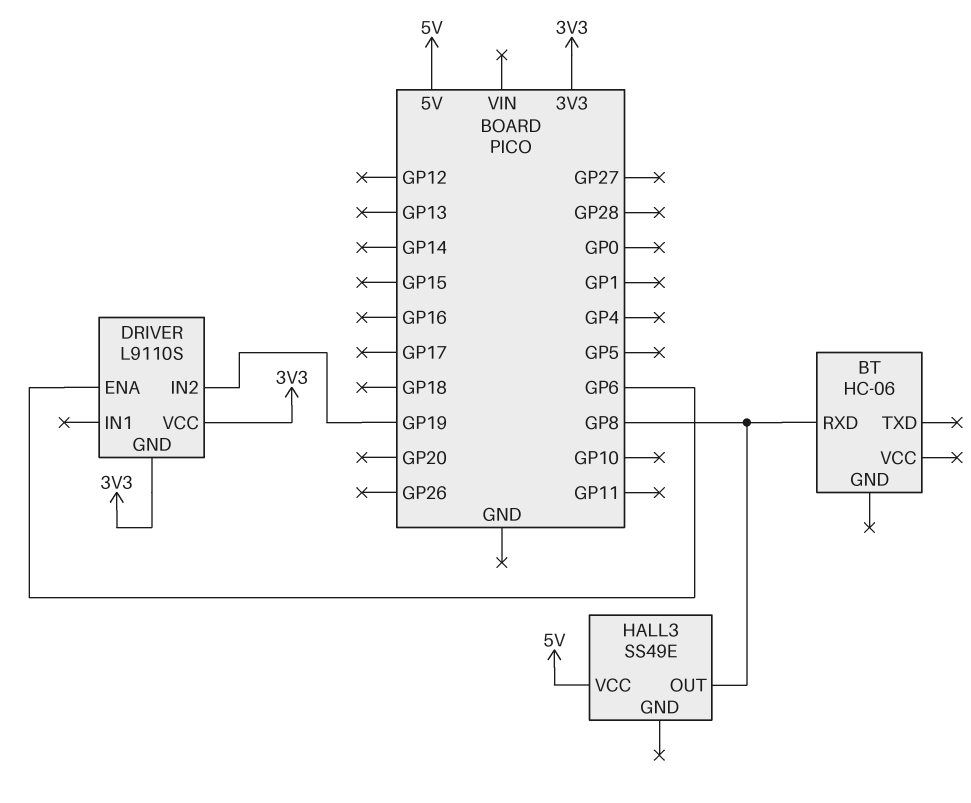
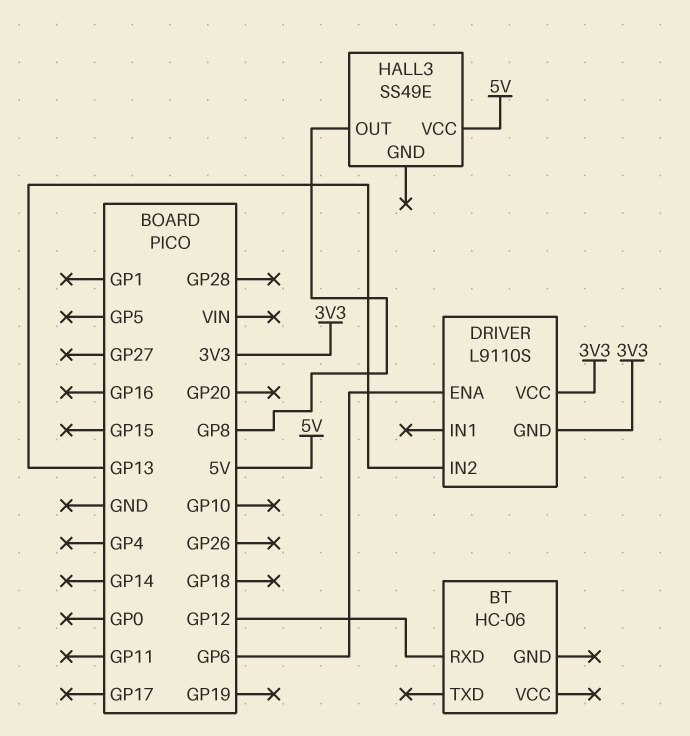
BT pin RXD: GP8 -> GP12
DRIVER pin IN2: GP19 -> GP13

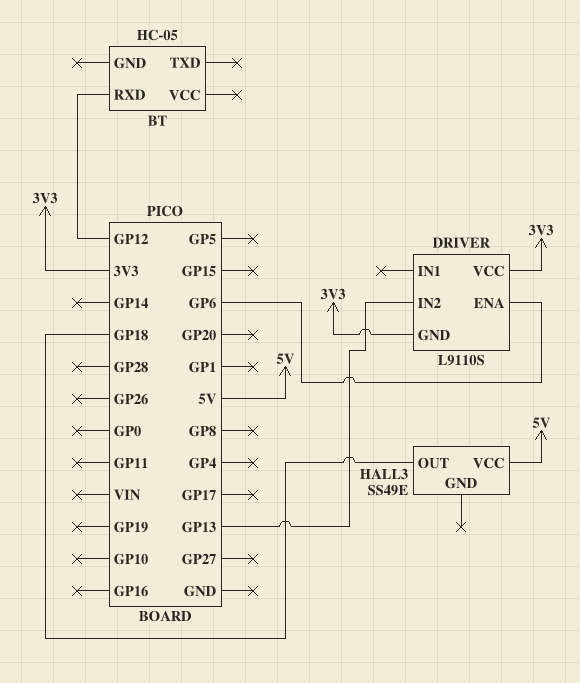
BT: HC-06 -> HC-05
HALL3 pin OUT: GP8 -> GP18

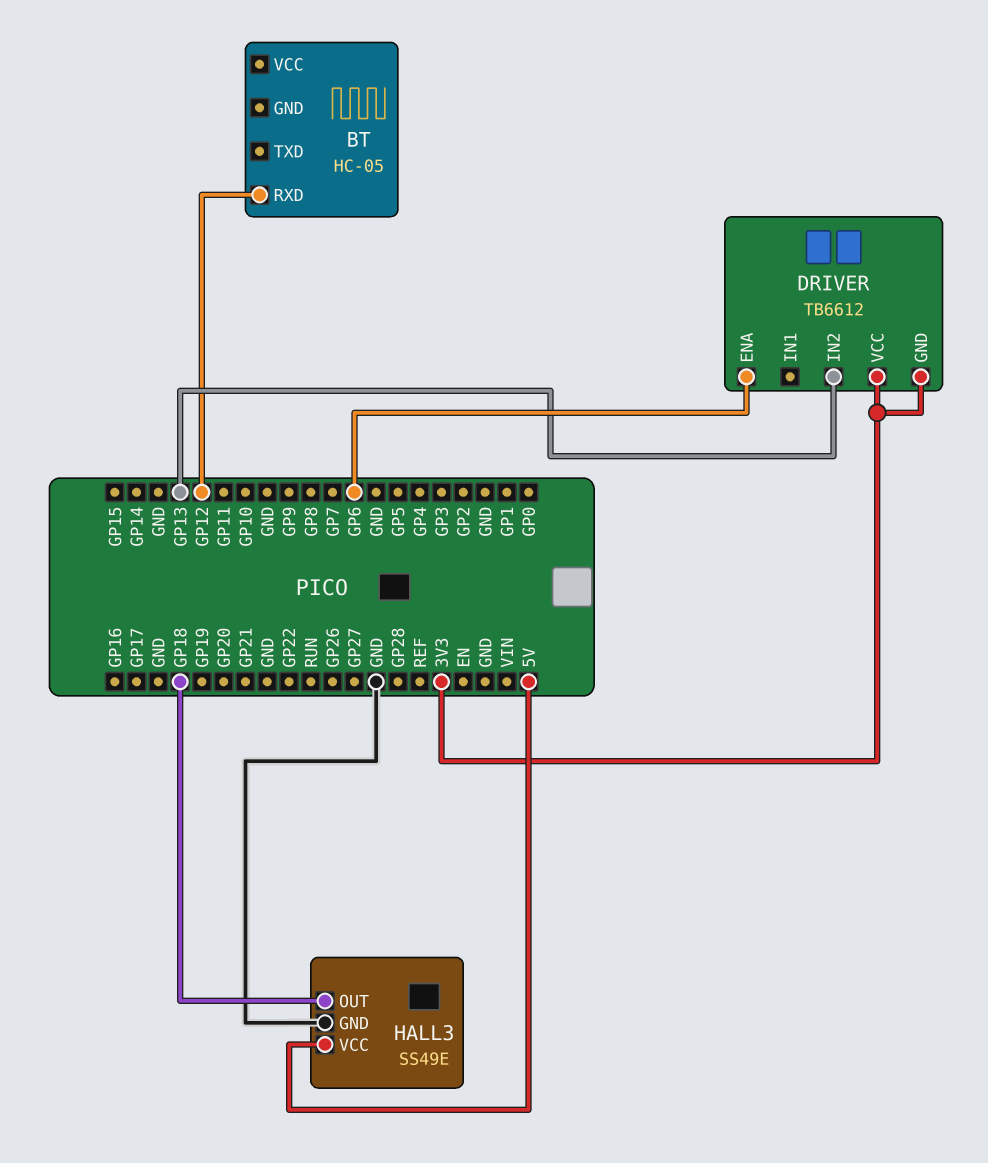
DRIVER: L9110S -> TB6612
HALL3 pin GND: none -> GND

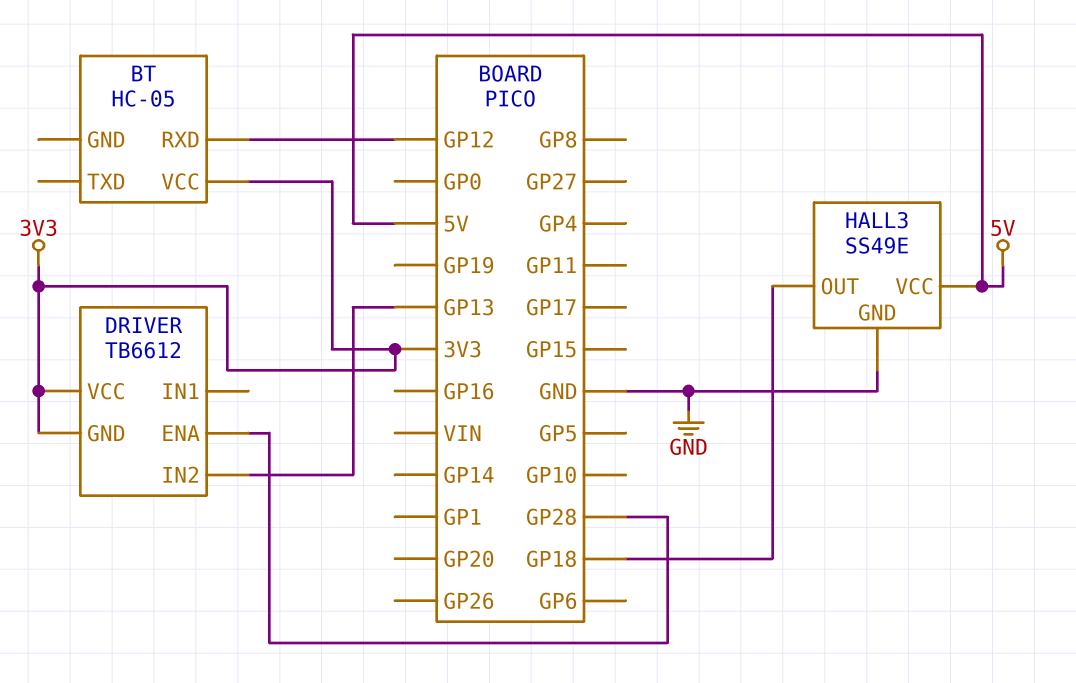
BT pin VCC: none -> 3V3
DRIVER pin ENA: GP6 -> GP28

